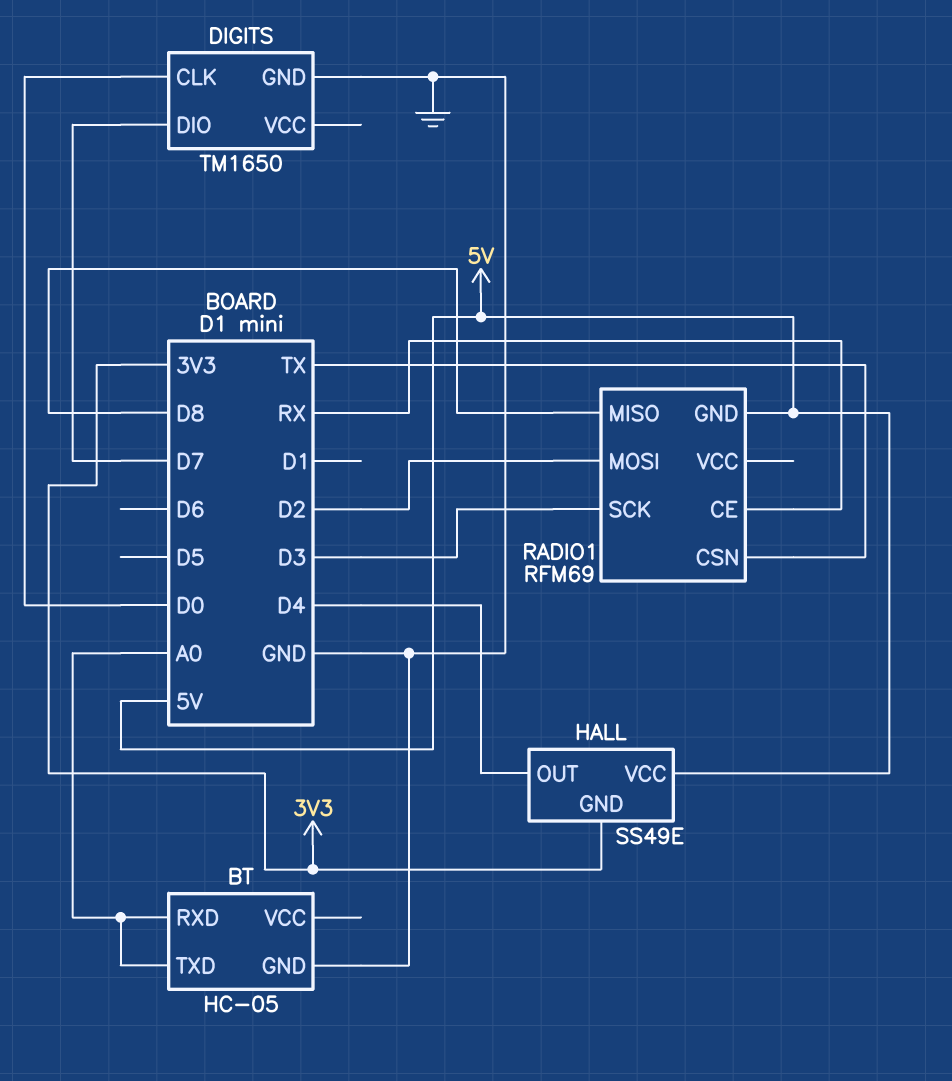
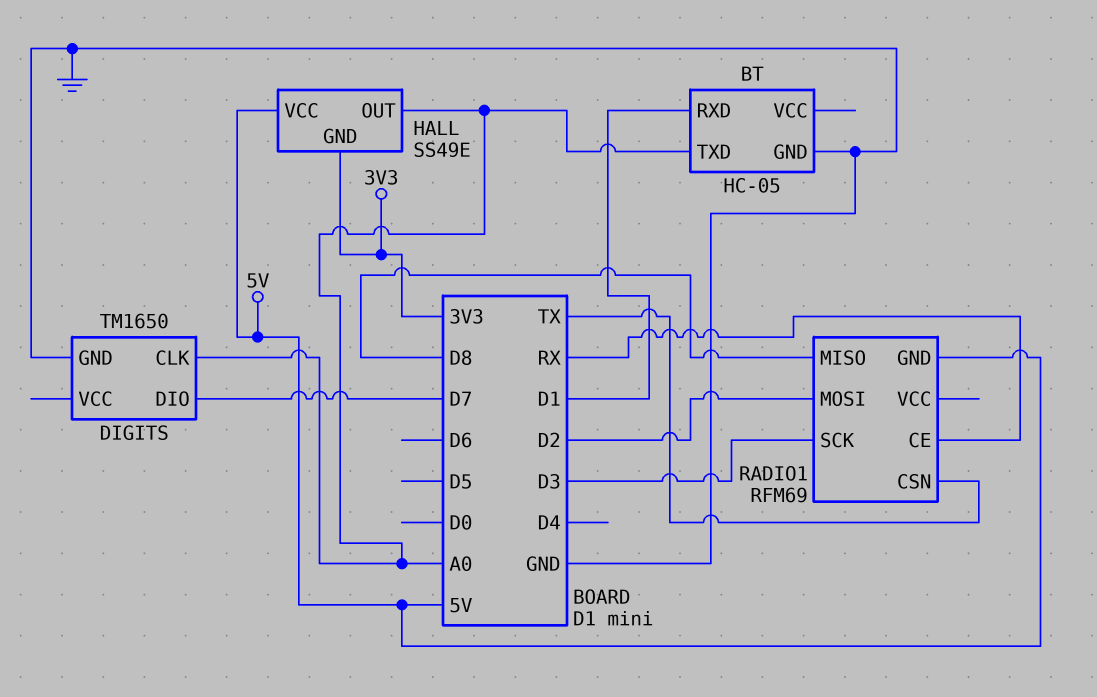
BT pin RXD: A0 -> D1
DIGITS pin CLK: D0 -> A0
HALL pin OUT: D4 -> A0

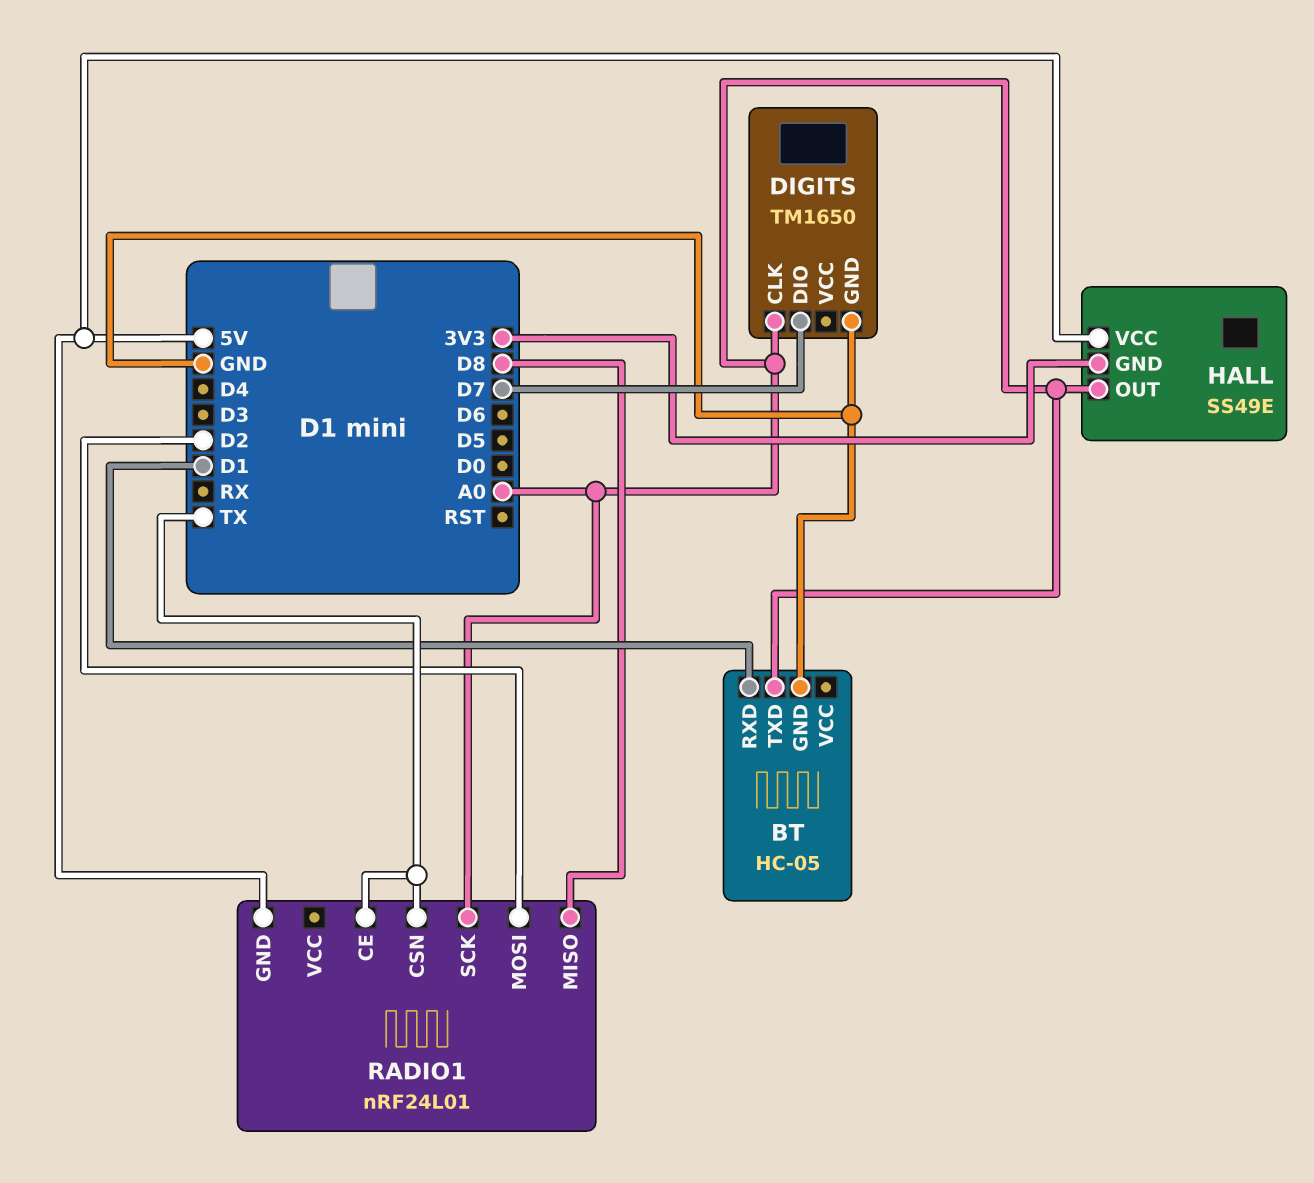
RADIO1: RFM69 -> nRF24L01
RADIO1 pin CE: RX -> TX
RADIO1 pin SCK: D3 -> A0

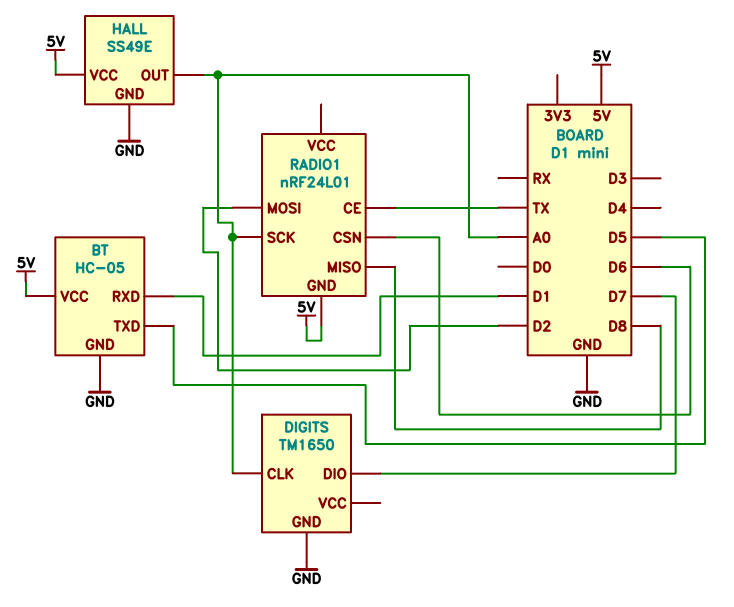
BT pin TXD: A0 -> D5
BT pin VCC: none -> 5V
HALL pin GND: 3V3 -> GND
RADIO1 pin CSN: TX -> D6

